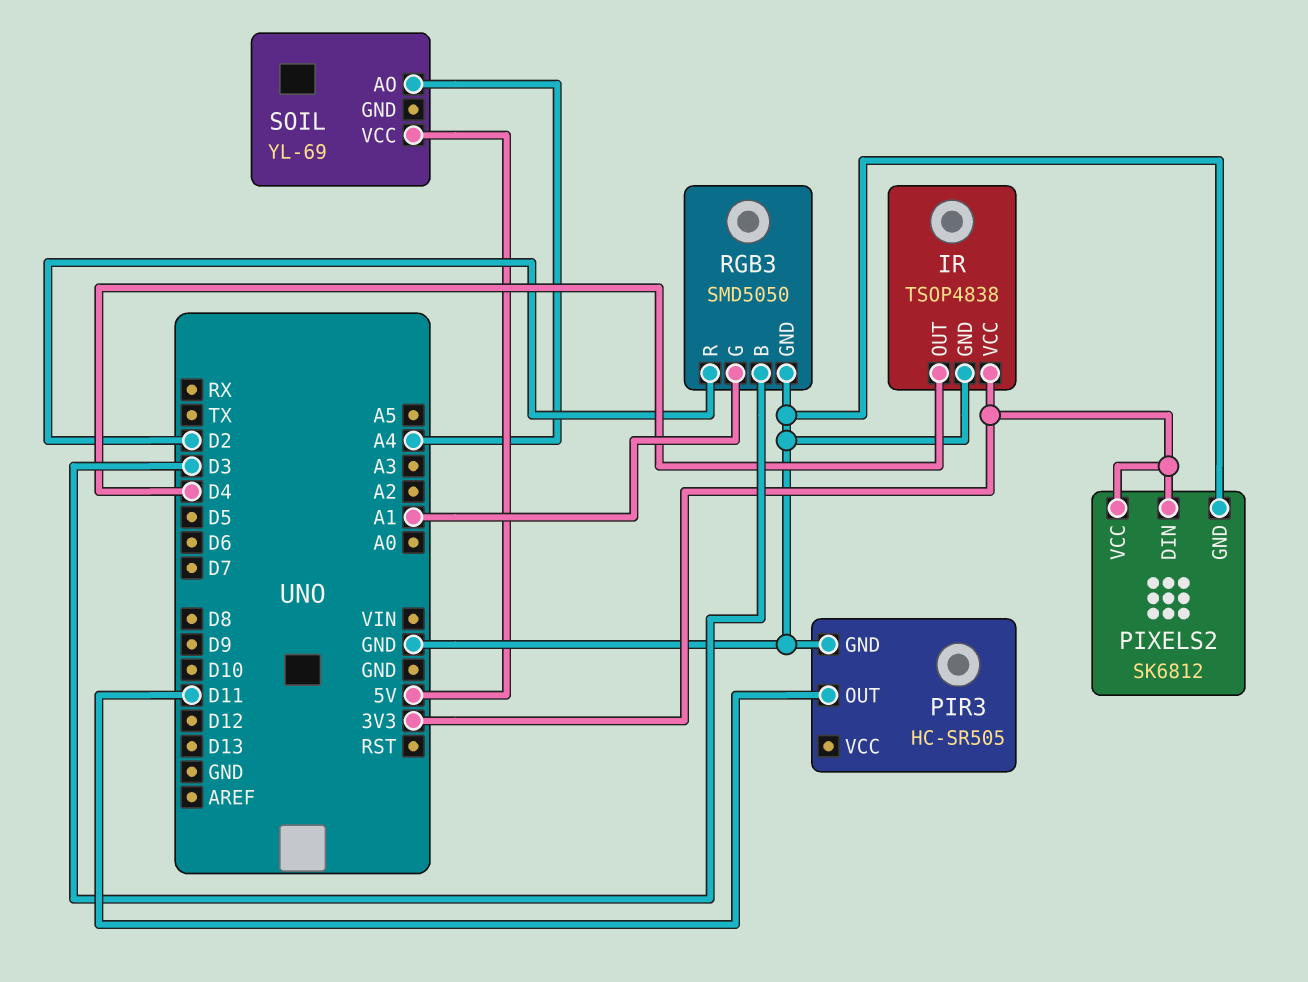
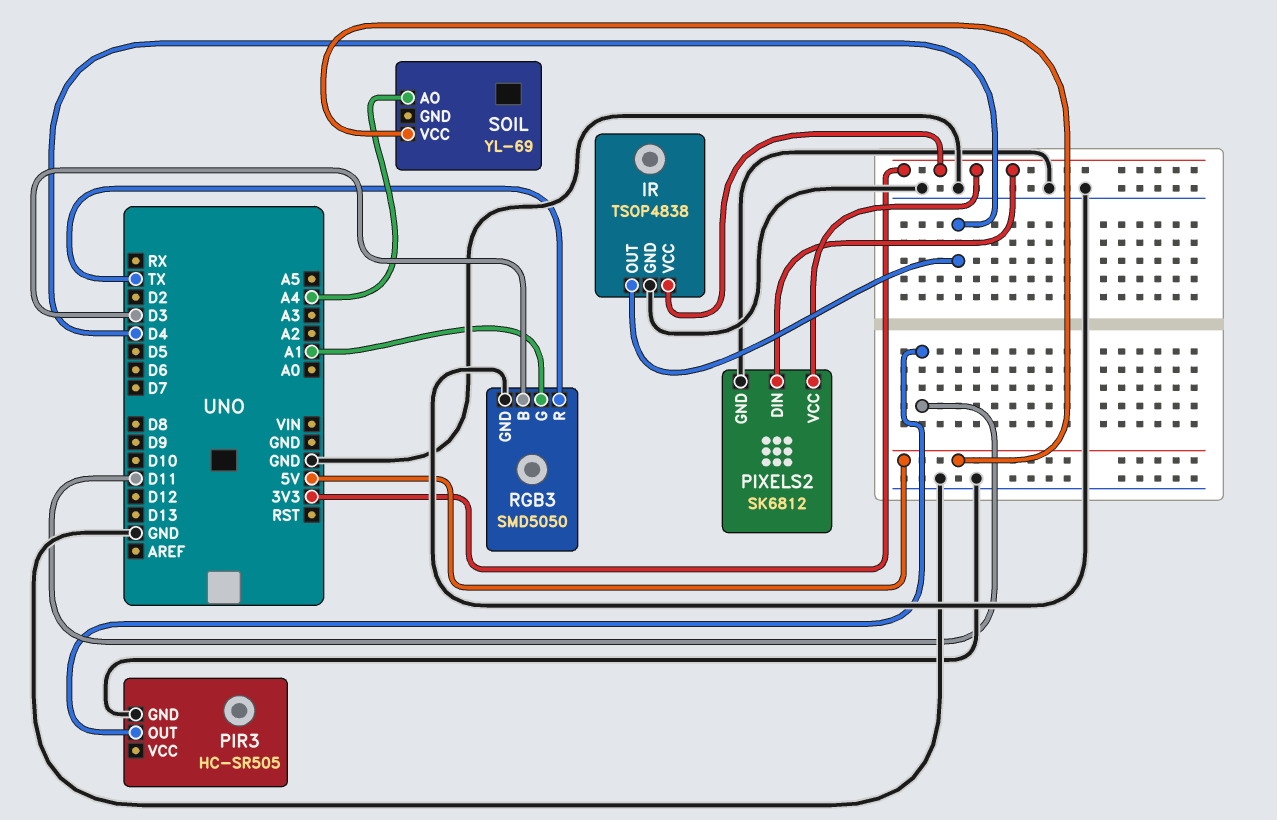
RGB3 pin R: D2 -> TX

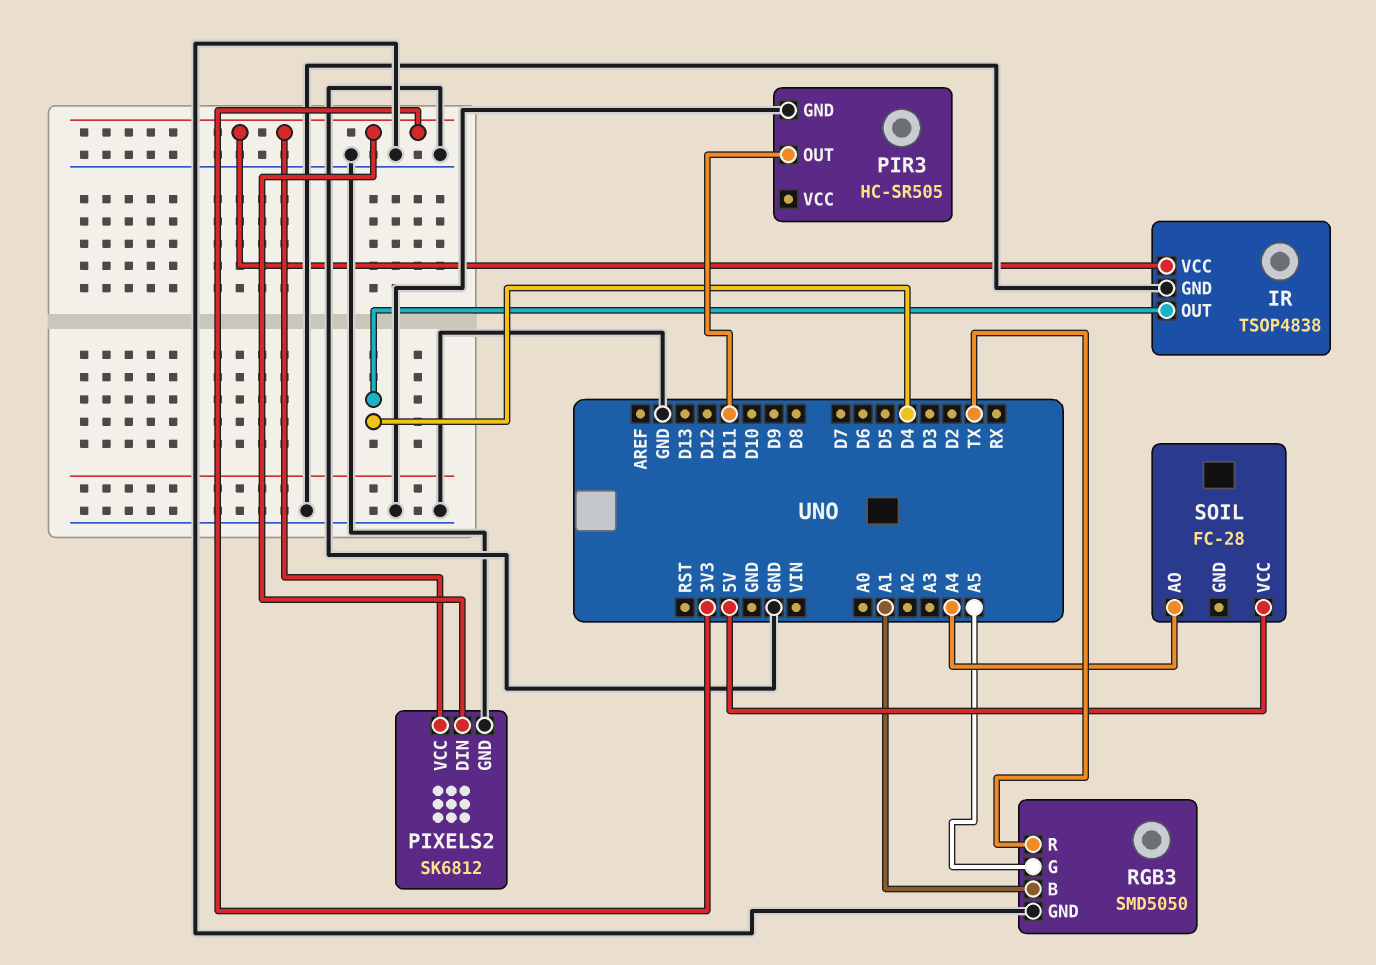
RGB3 pin B: D3 -> A1
RGB3 pin G: A1 -> A5
SOIL: YL-69 -> FC-28

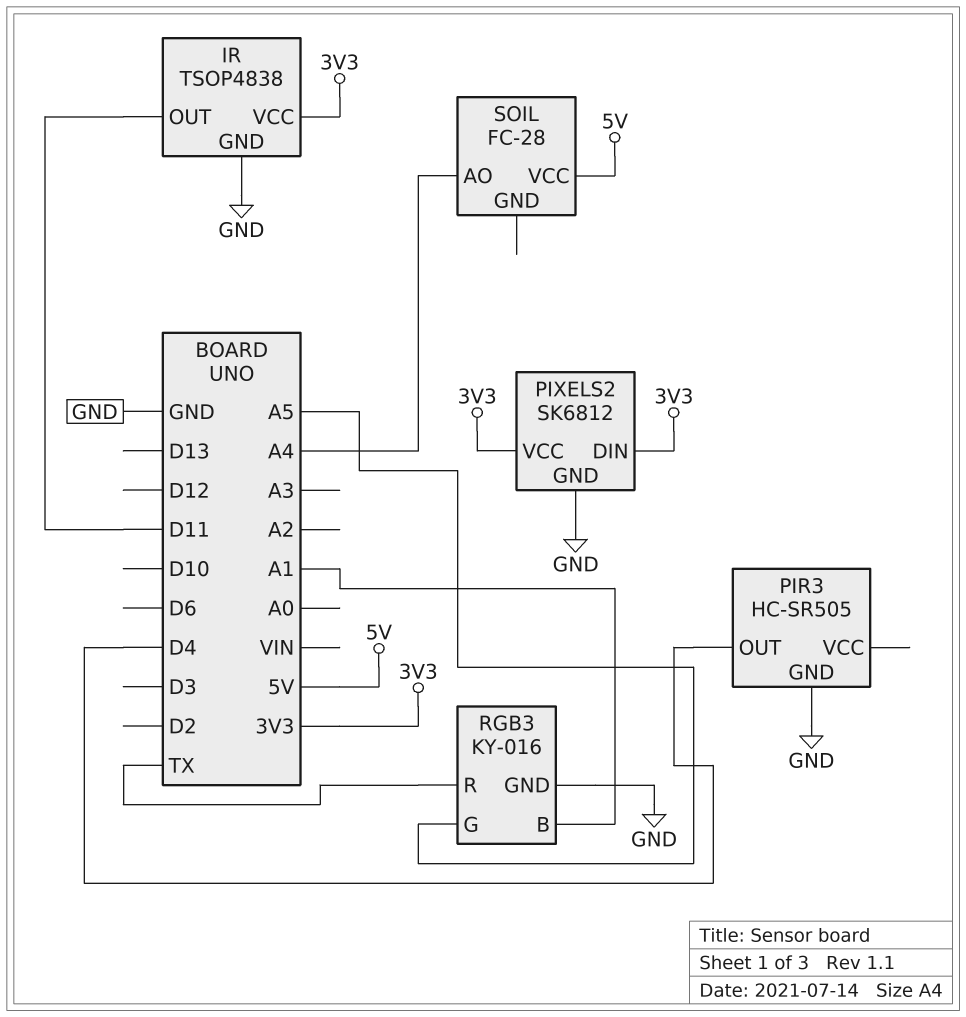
IR pin OUT: D4 -> D11
PIR3 pin OUT: D11 -> D4
RGB3: SMD5050 -> KY-016

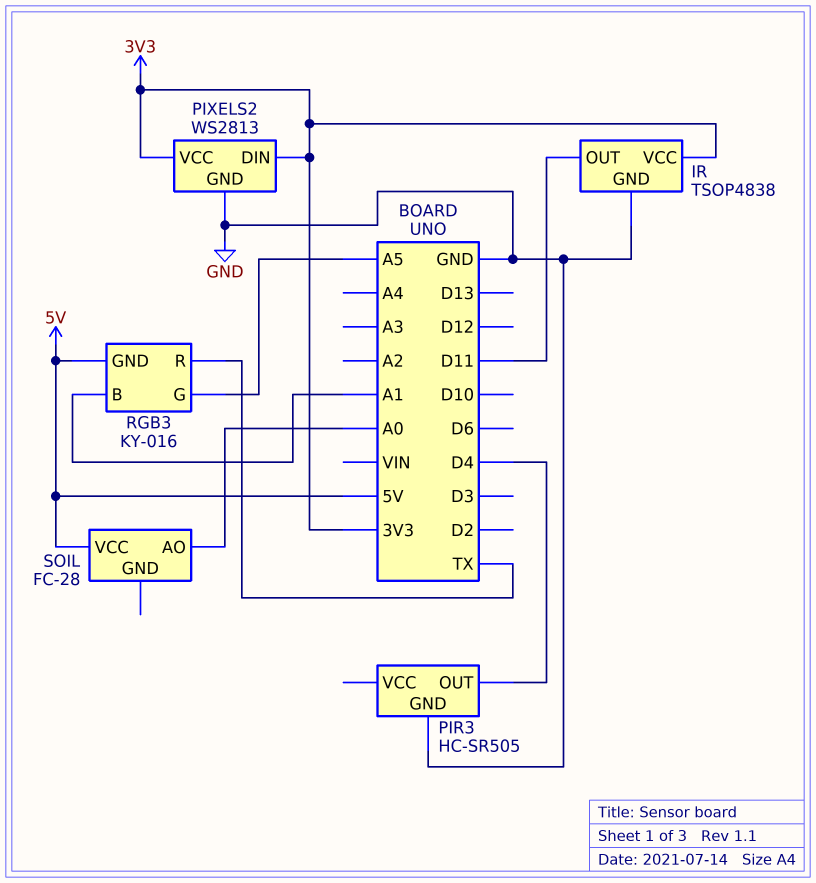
PIXELS2: SK6812 -> WS2813
RGB3 pin GND: GND -> 5V
SOIL pin AO: A4 -> A0

